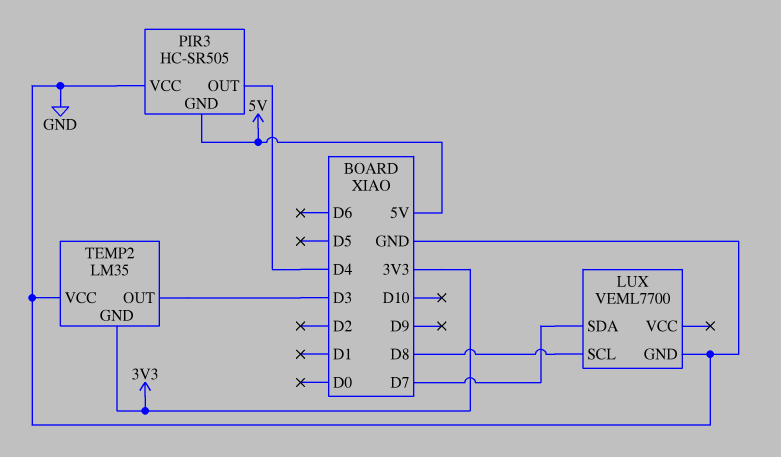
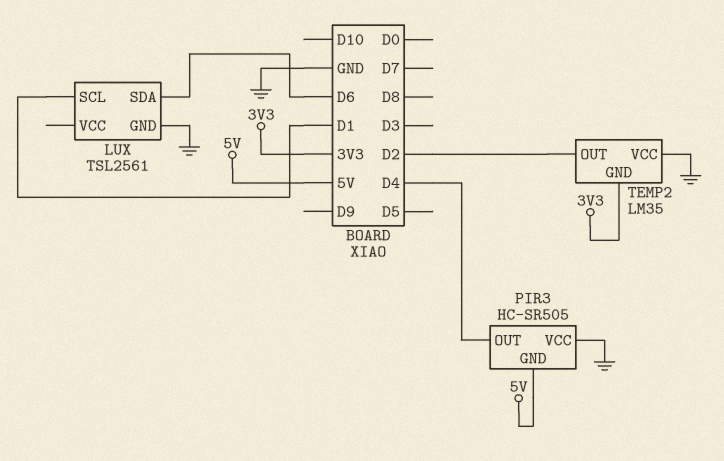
LUX: VEML7700 -> TSL2561
LUX pin SCL: D8 -> D1
LUX pin SDA: D7 -> D6
TEMP2 pin OUT: D3 -> D2

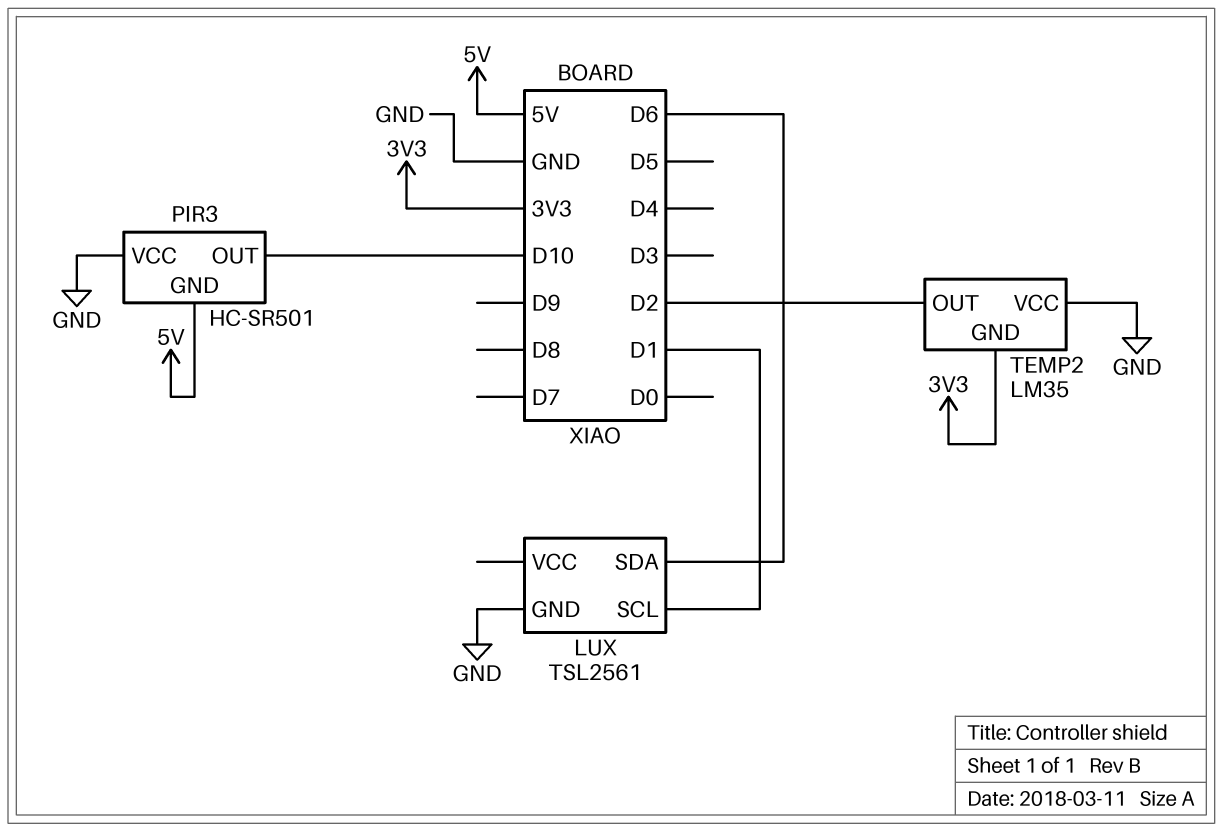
PIR3: HC-SR505 -> HC-SR501
PIR3 pin OUT: D4 -> D10

